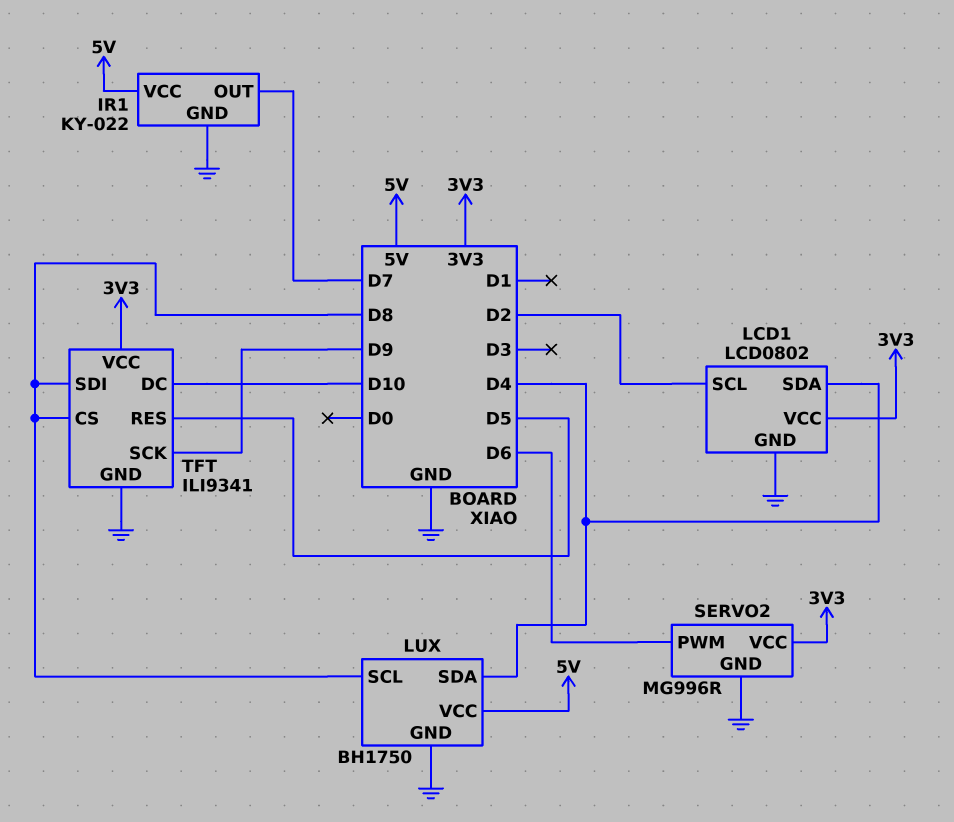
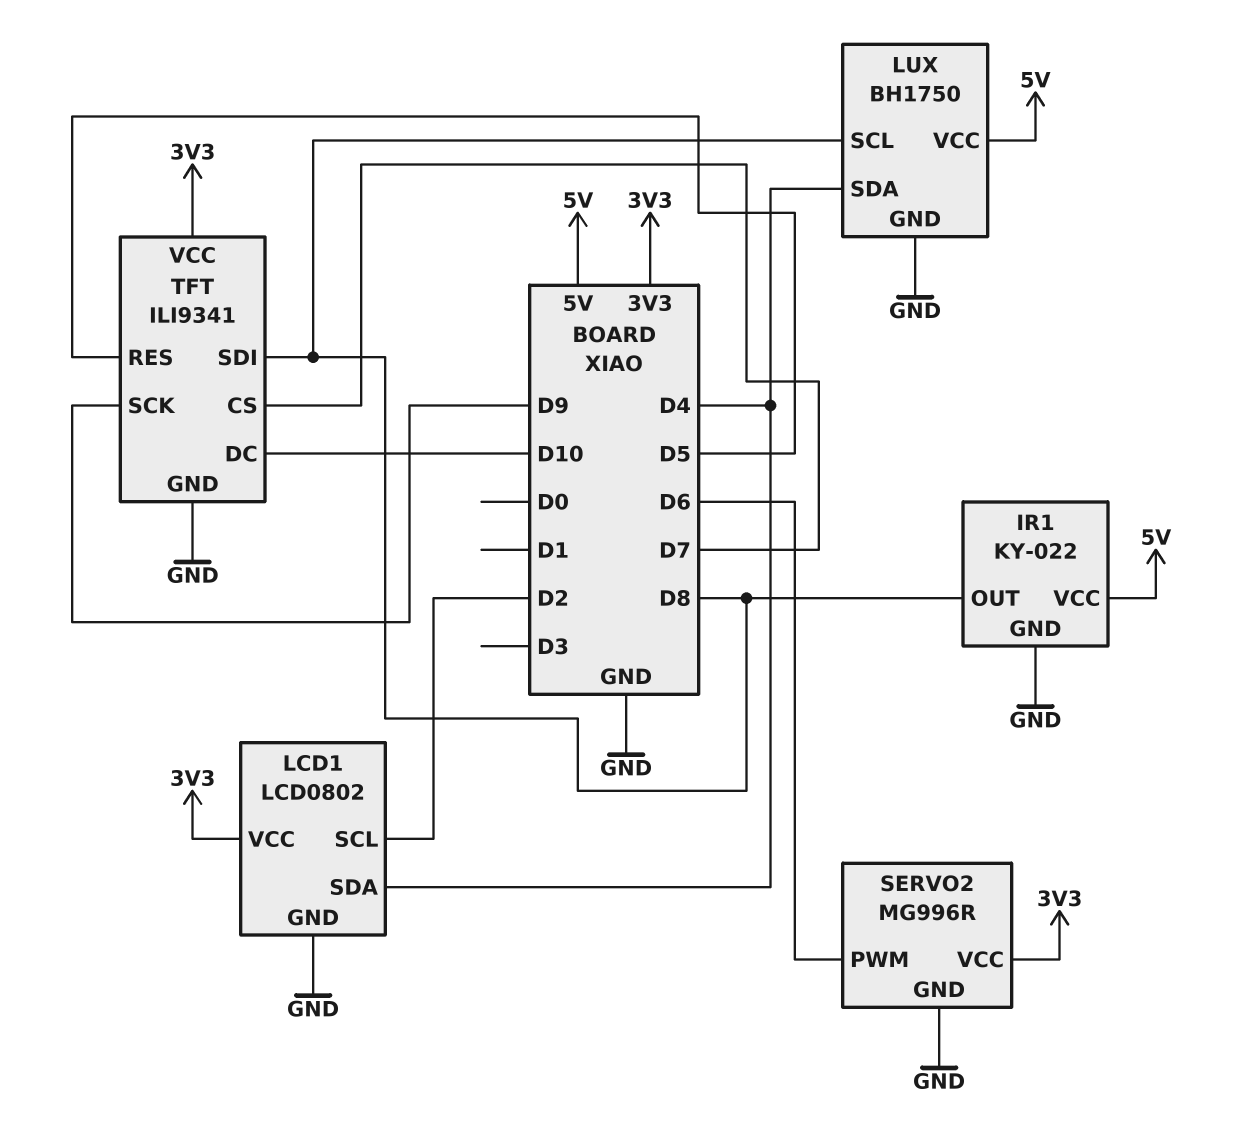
IR1 pin OUT: D7 -> D8
TFT pin CS: D8 -> D7

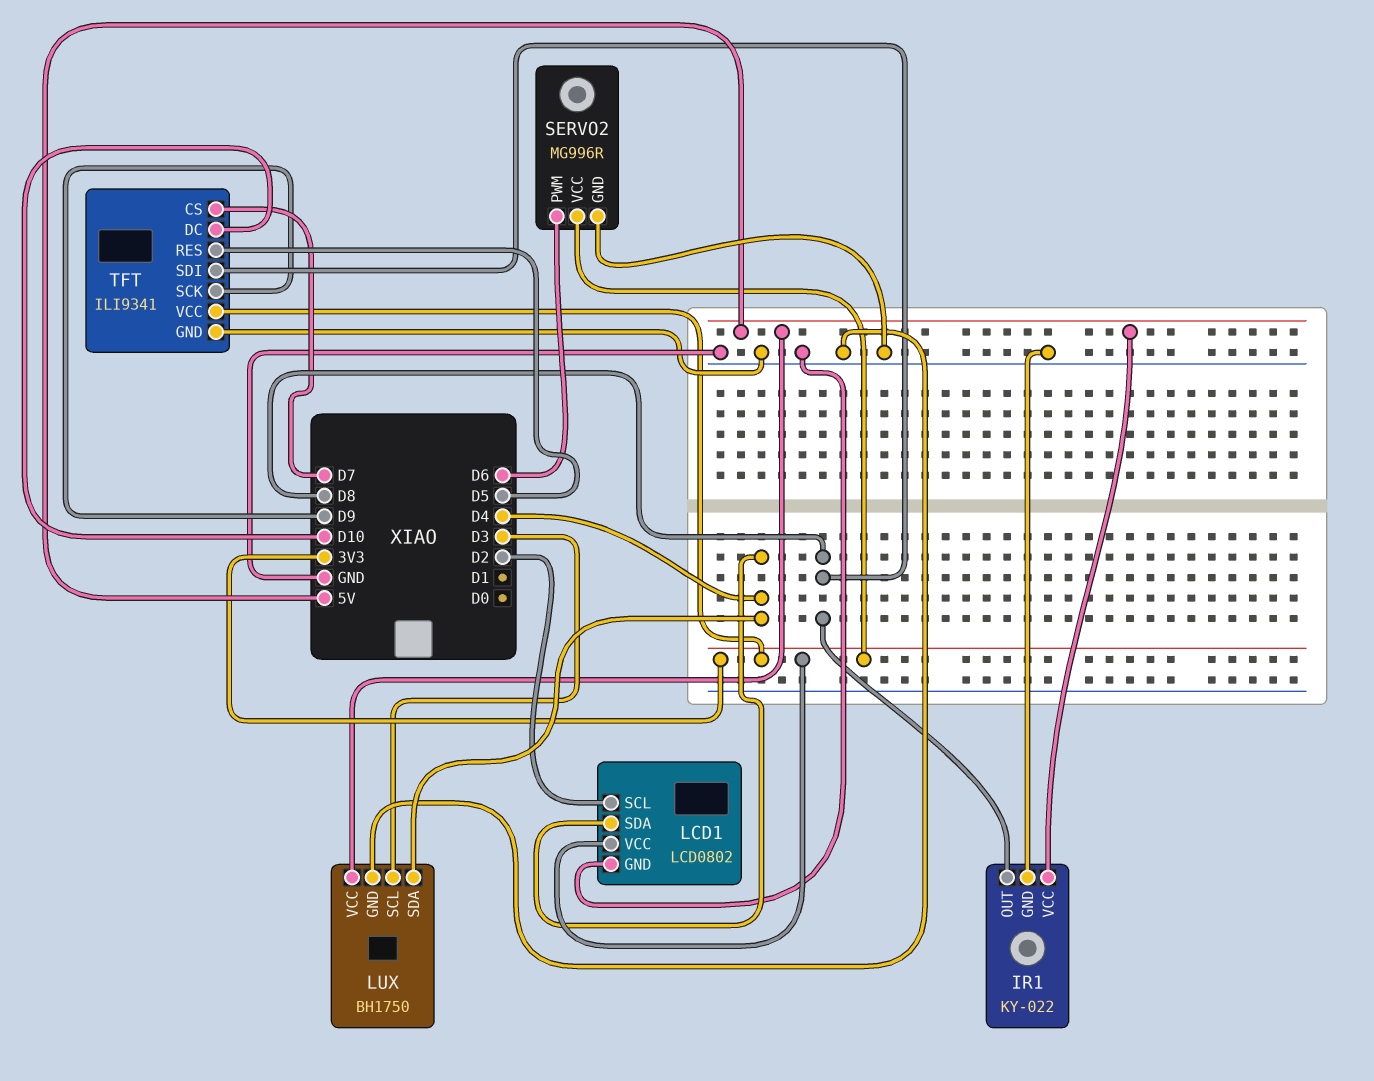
LUX pin SCL: D8 -> D3

